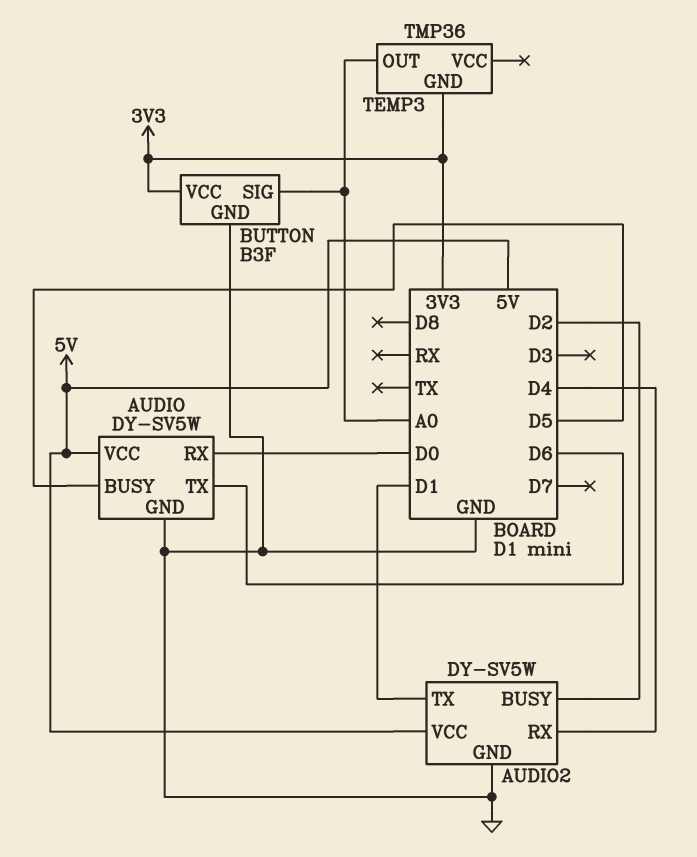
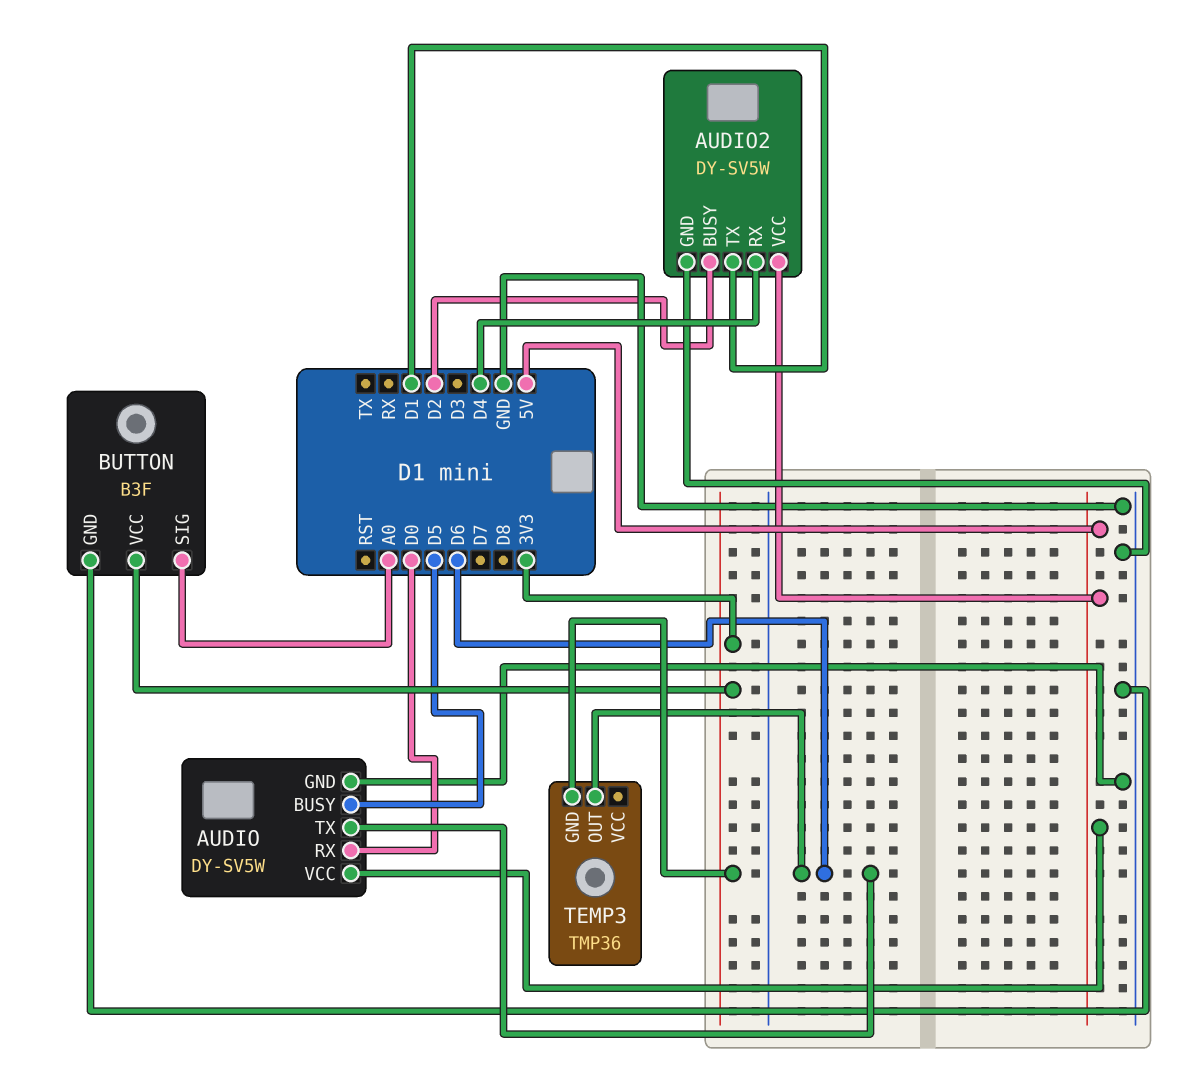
TEMP3 pin OUT: A0 -> D6

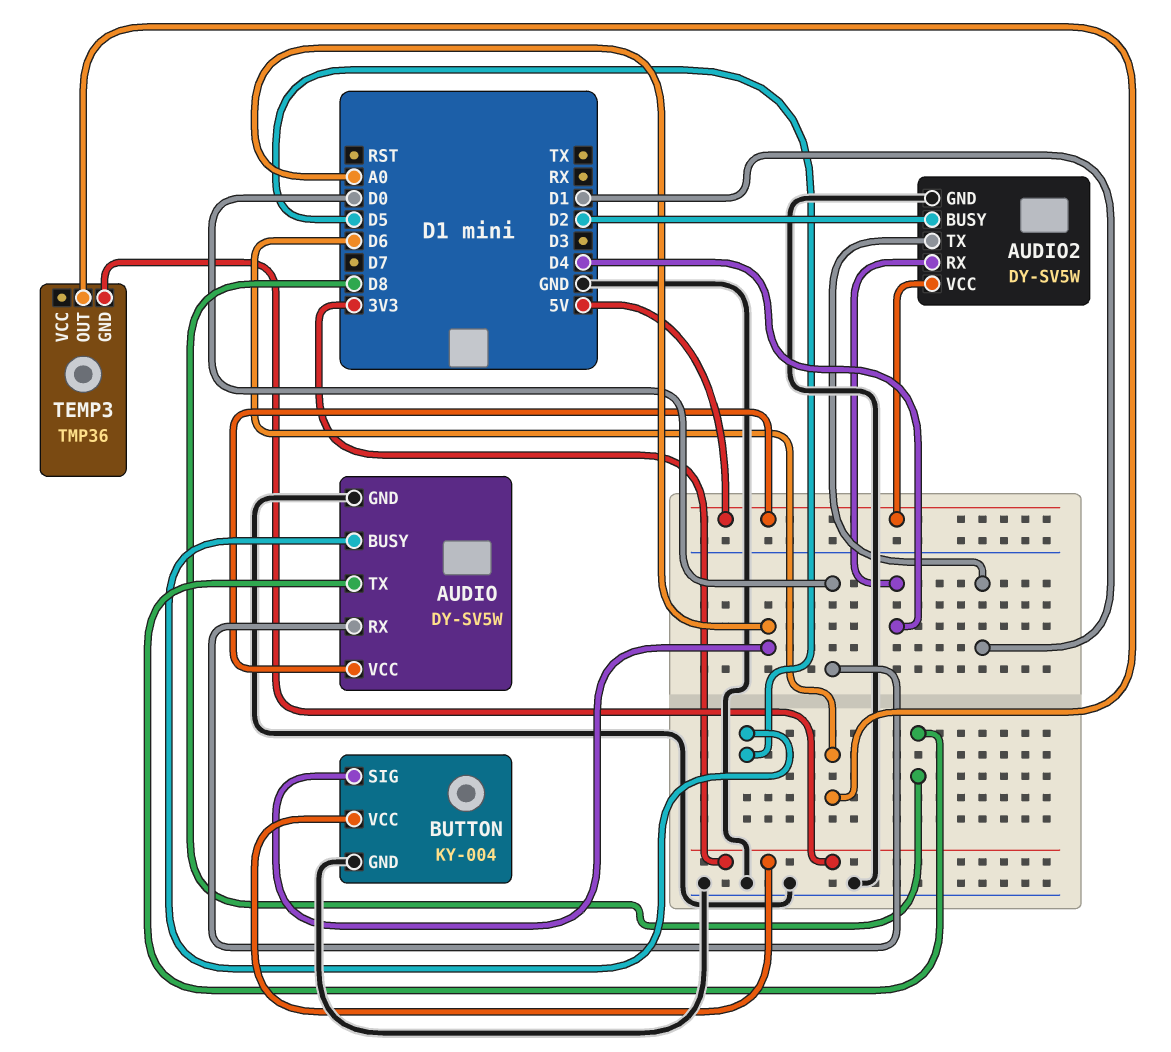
AUDIO pin TX: D6 -> D8
BUTTON: B3F -> KY-004

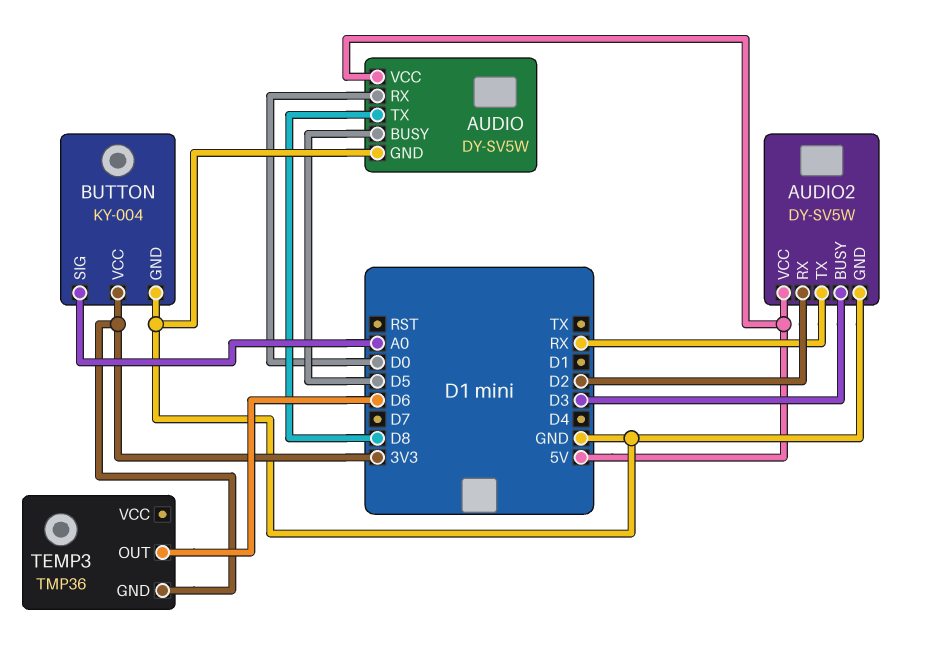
AUDIO2 pin BUSY: D2 -> D3
AUDIO2 pin RX: D4 -> D2
AUDIO2 pin TX: D1 -> RX

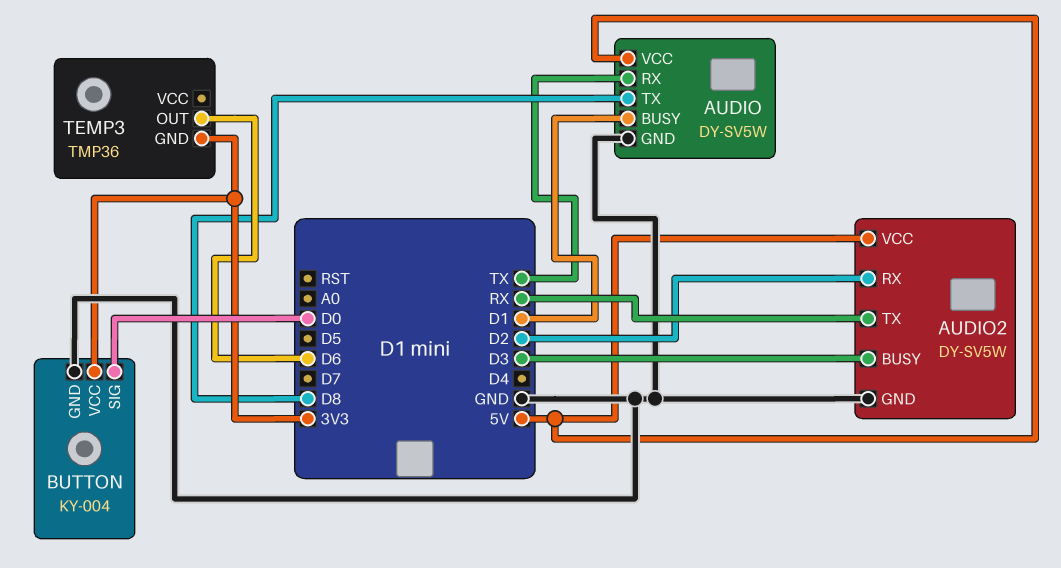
AUDIO pin BUSY: D5 -> D1
AUDIO pin RX: D0 -> TX
BUTTON pin SIG: A0 -> D0

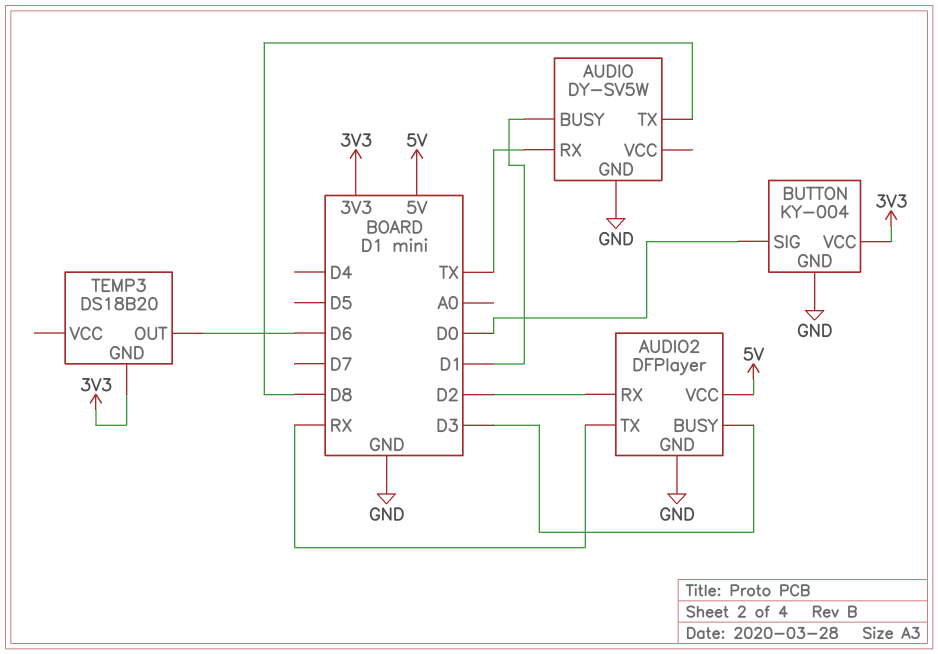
AUDIO pin VCC: 5V -> none
AUDIO2: DY-SV5W -> DFPlayer
TEMP3: TMP36 -> DS18B20

